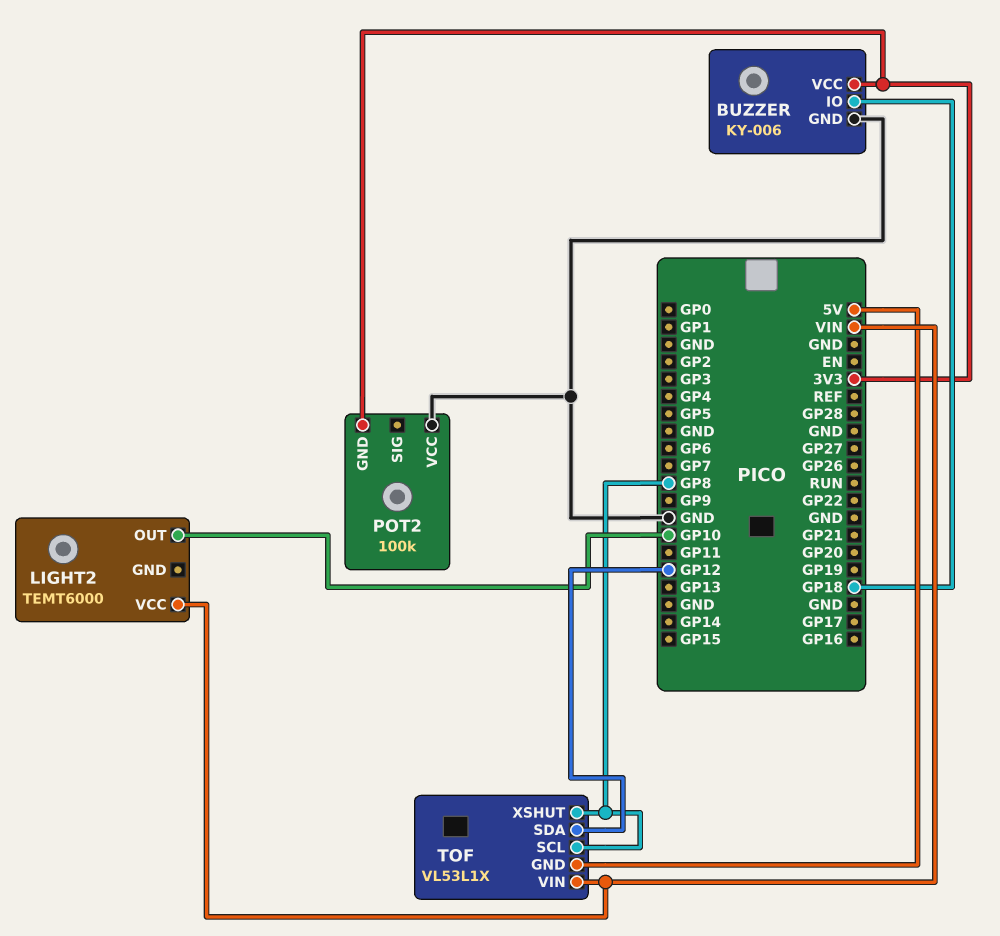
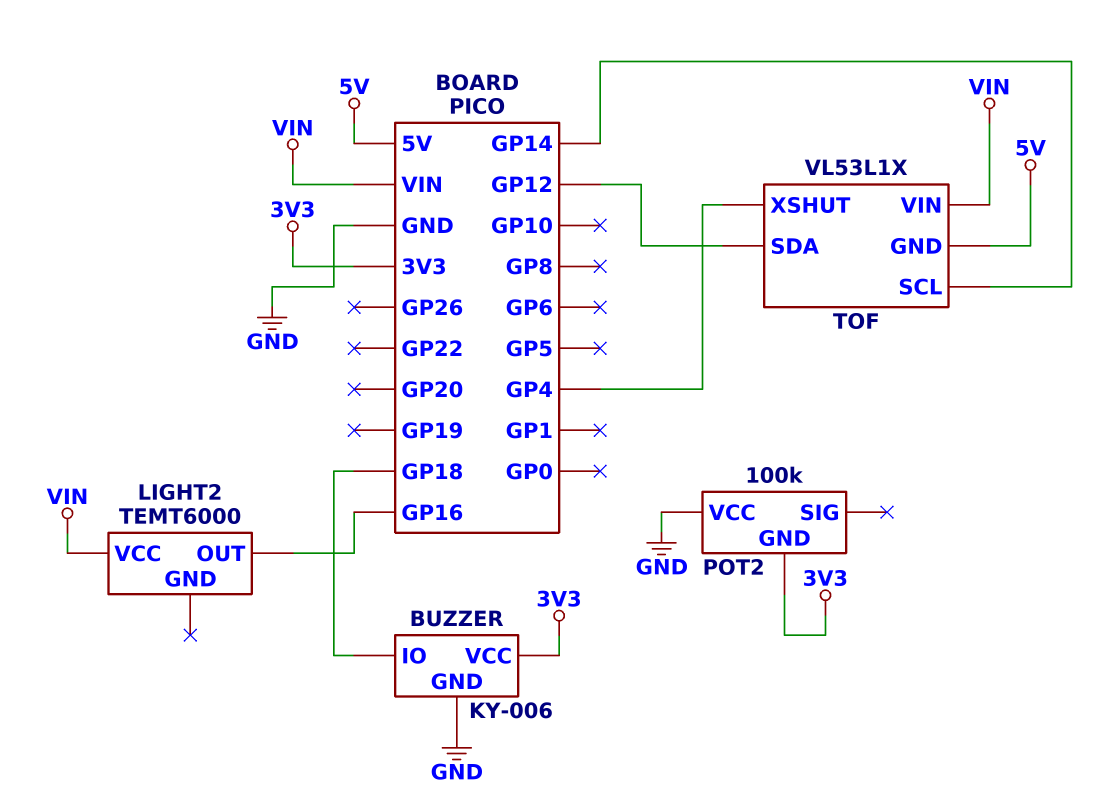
LIGHT2 pin OUT: GP10 -> GP16
TOF pin SCL: GP8 -> GP14
TOF pin XSHUT: GP8 -> GP4

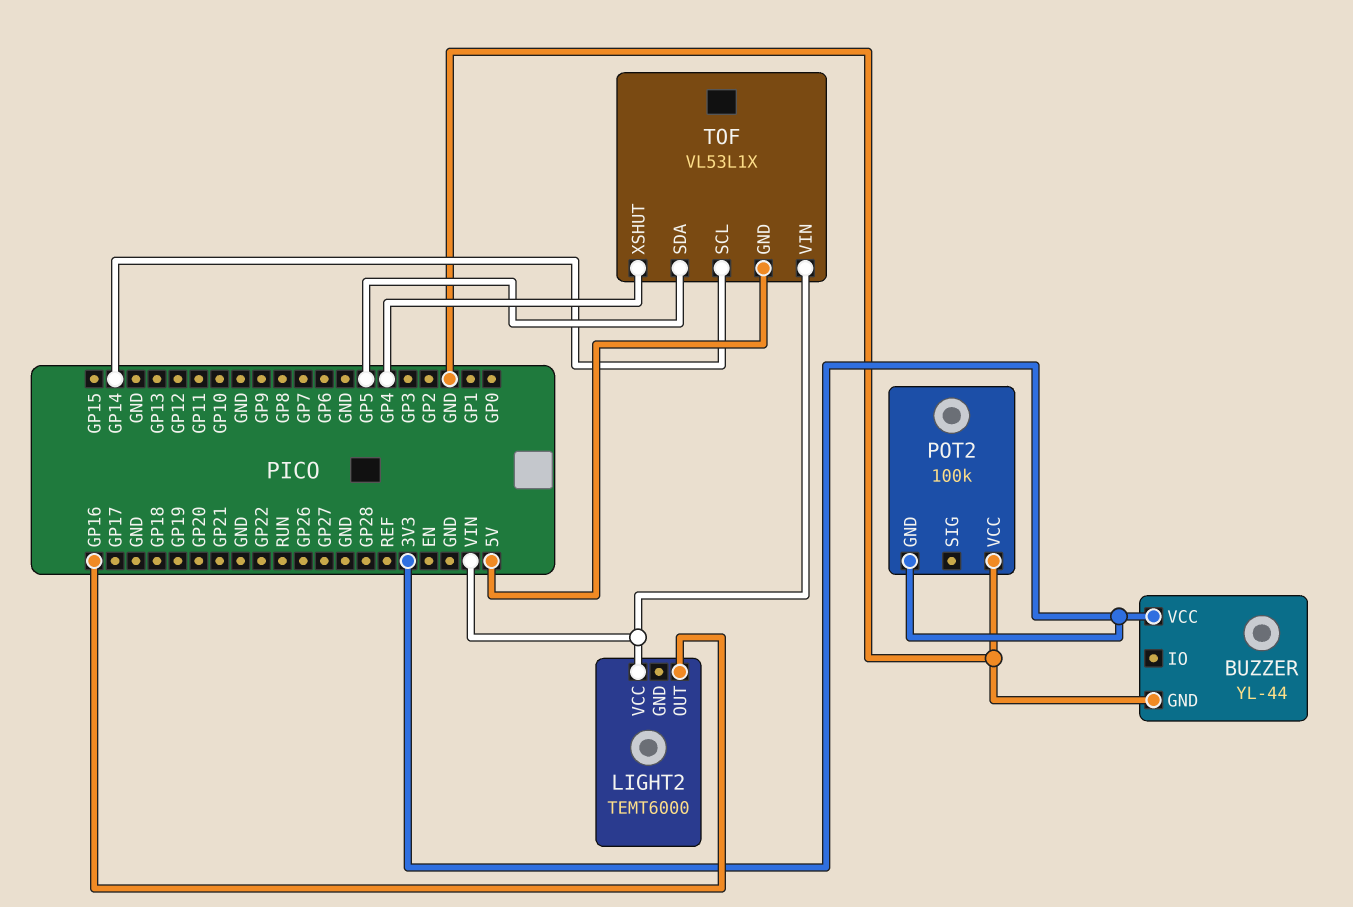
BUZZER: KY-006 -> YL-44
BUZZER pin IO: GP18 -> none
TOF pin SDA: GP12 -> GP5

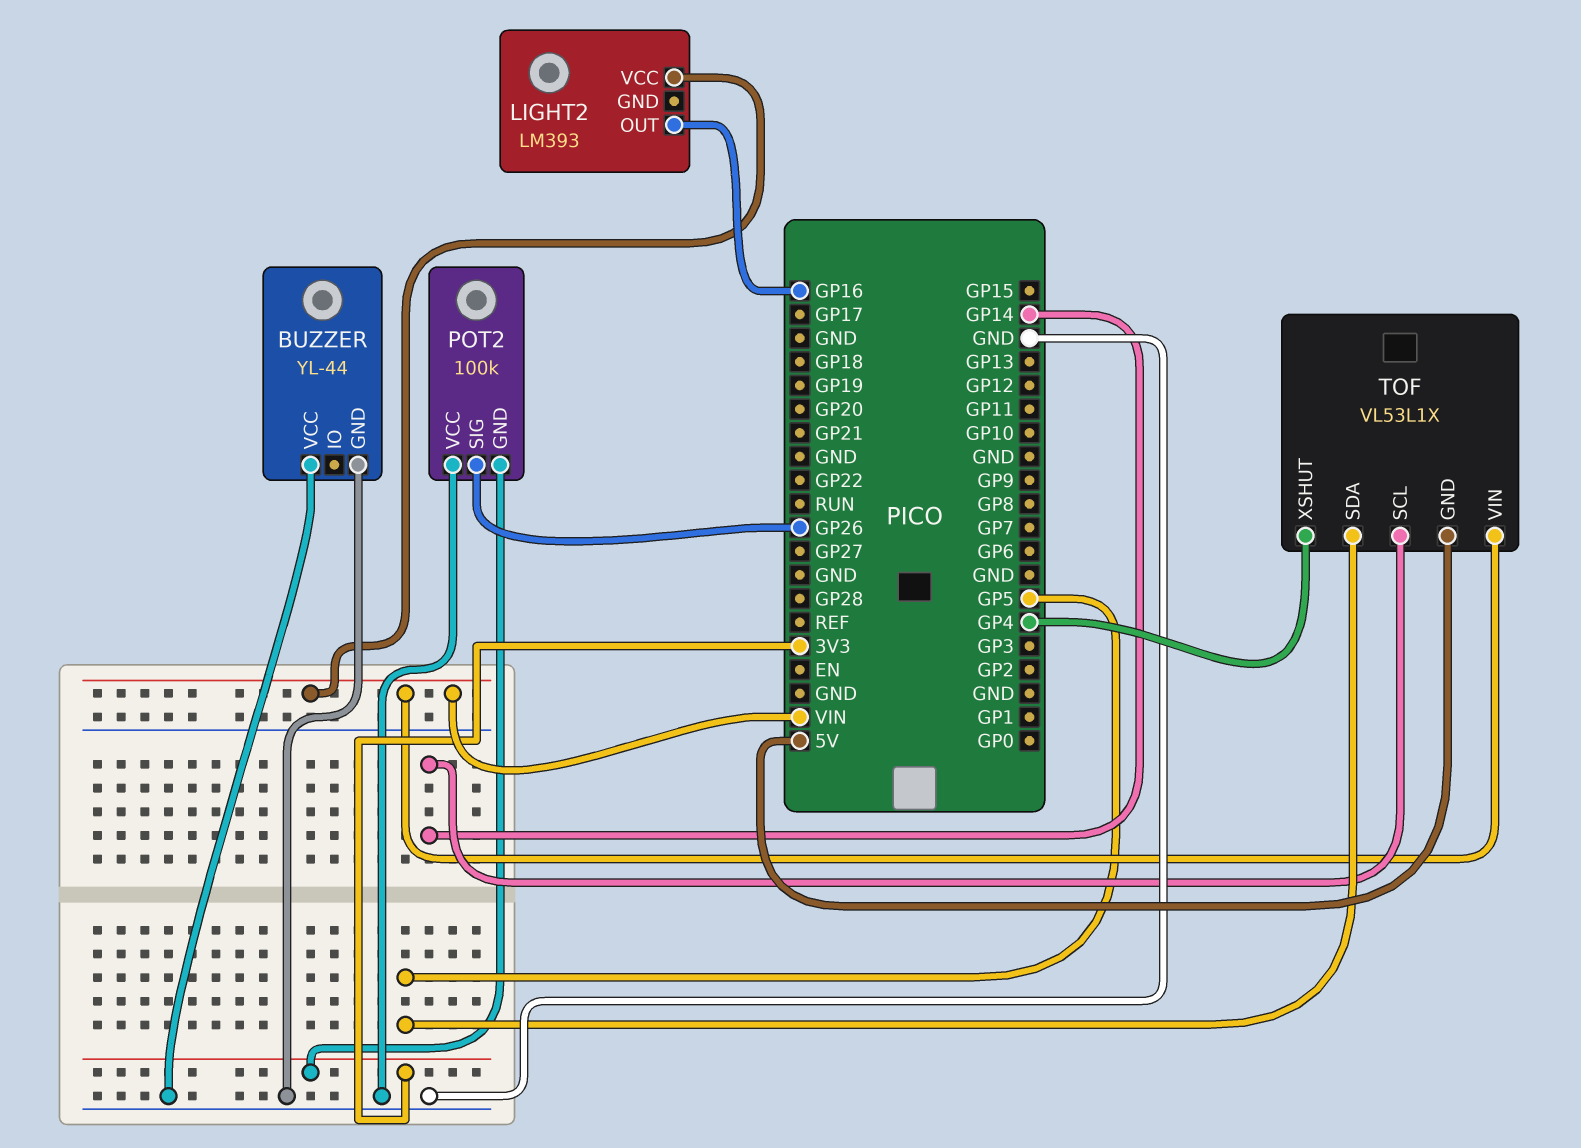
BUZZER pin VCC: 3V3 -> GND
LIGHT2: TEMT6000 -> LM393
POT2 pin SIG: none -> GP26

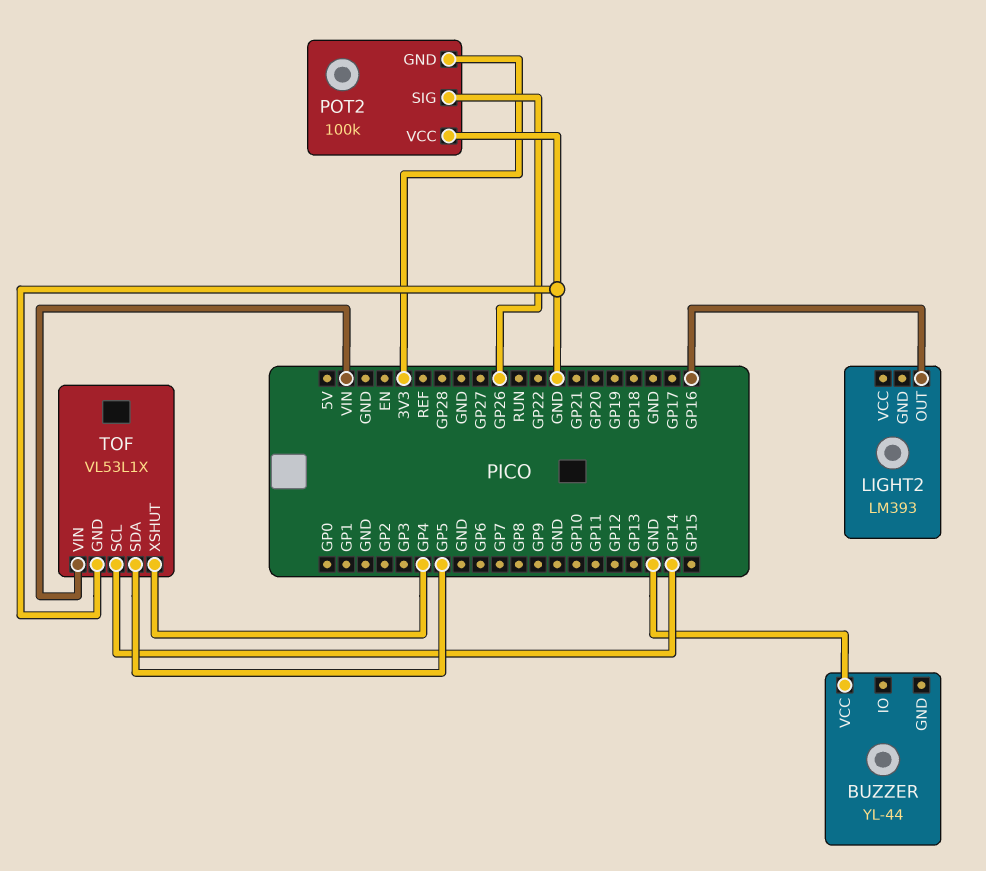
BUZZER pin GND: GND -> none
LIGHT2 pin VCC: VIN -> none
TOF pin GND: 5V -> GND

